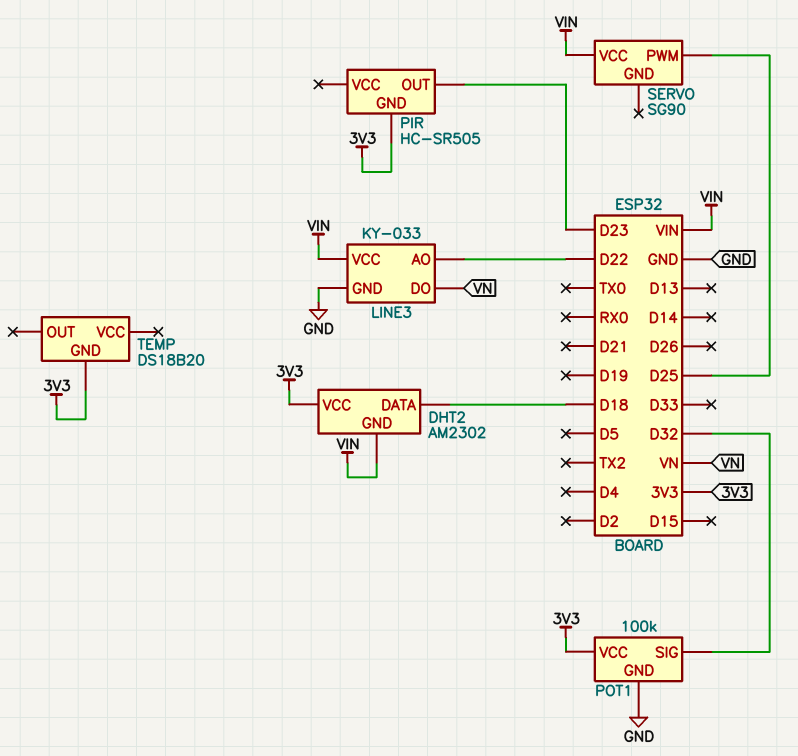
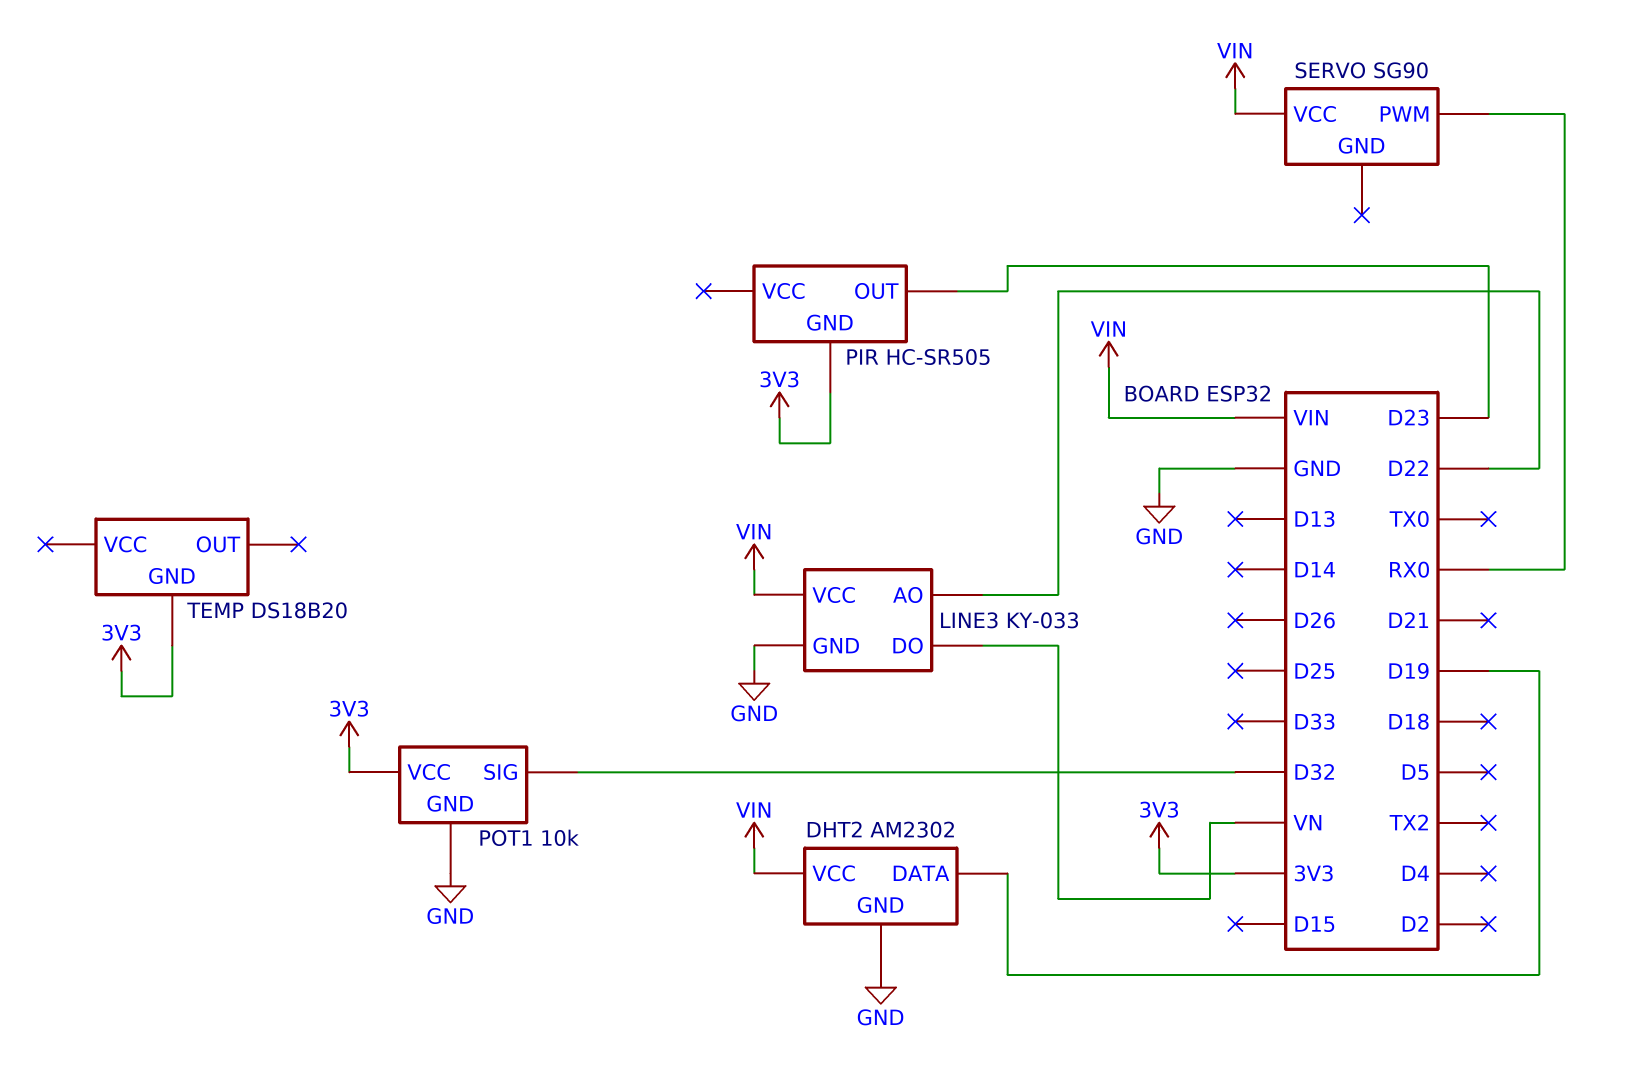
DHT2 pin DATA: D18 -> D19
DHT2 pin GND: VIN -> GND
DHT2 pin VCC: 3V3 -> VIN
POT1: 100k -> 10k
SERVO pin PWM: D25 -> RX0

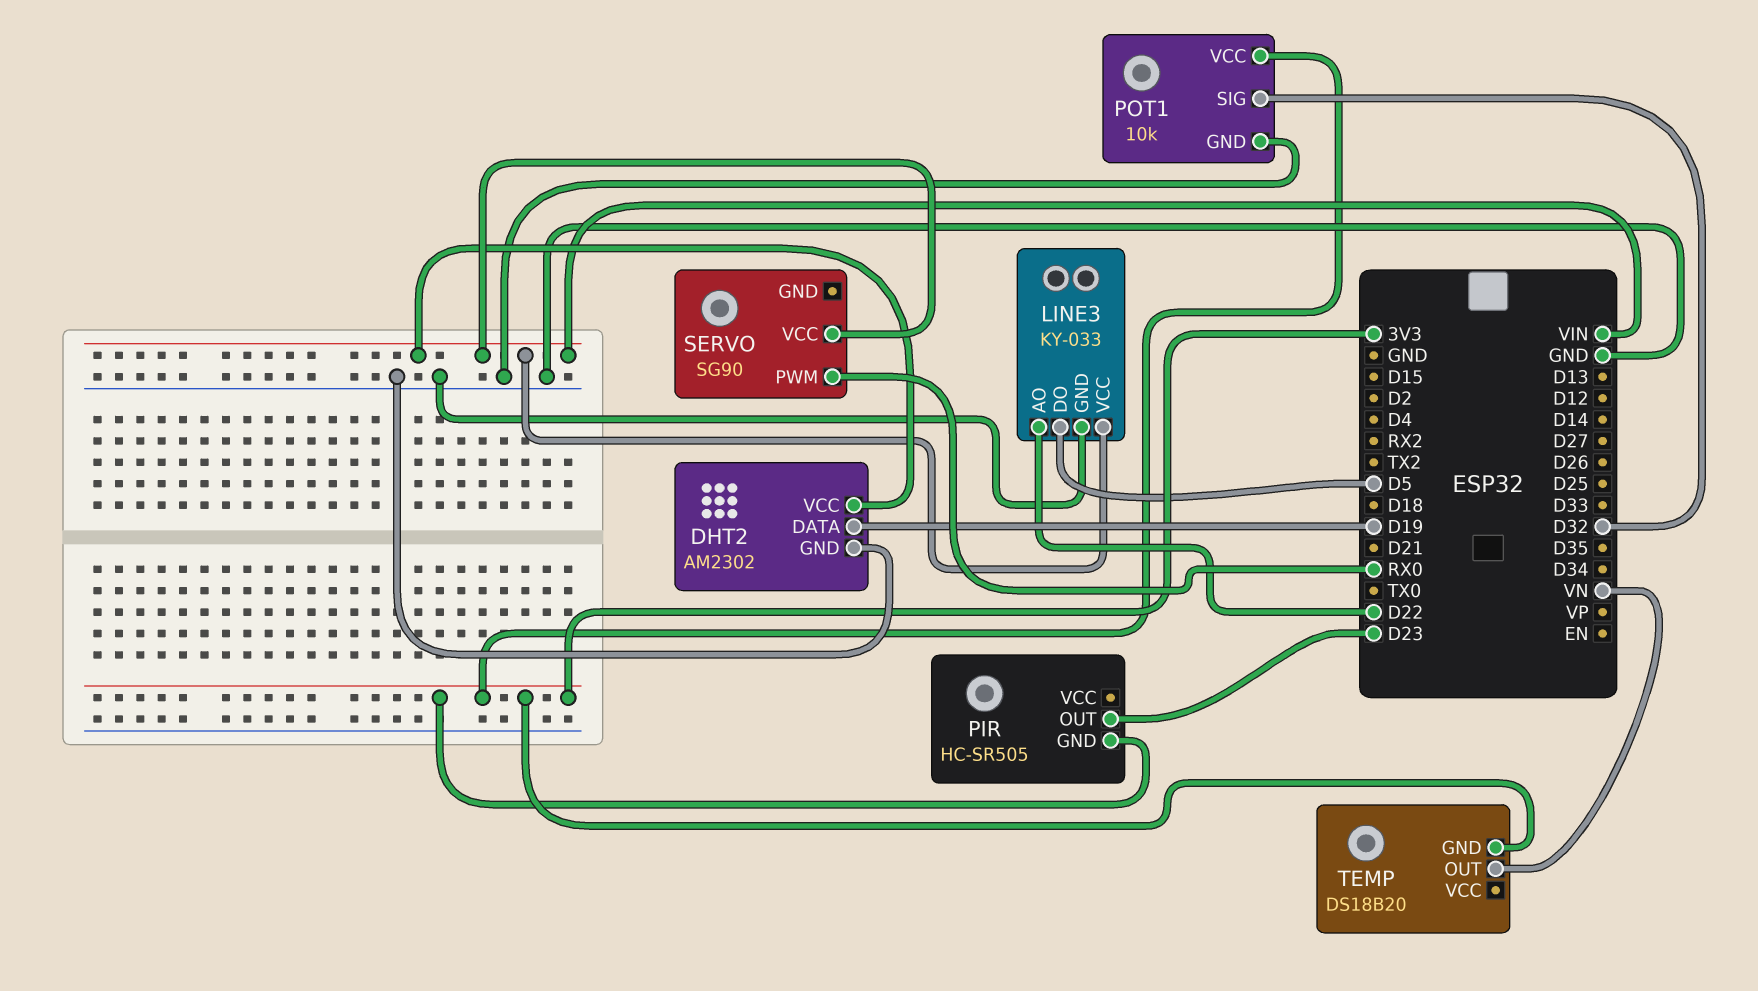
LINE3 pin DO: VN -> D5
TEMP pin OUT: none -> VN

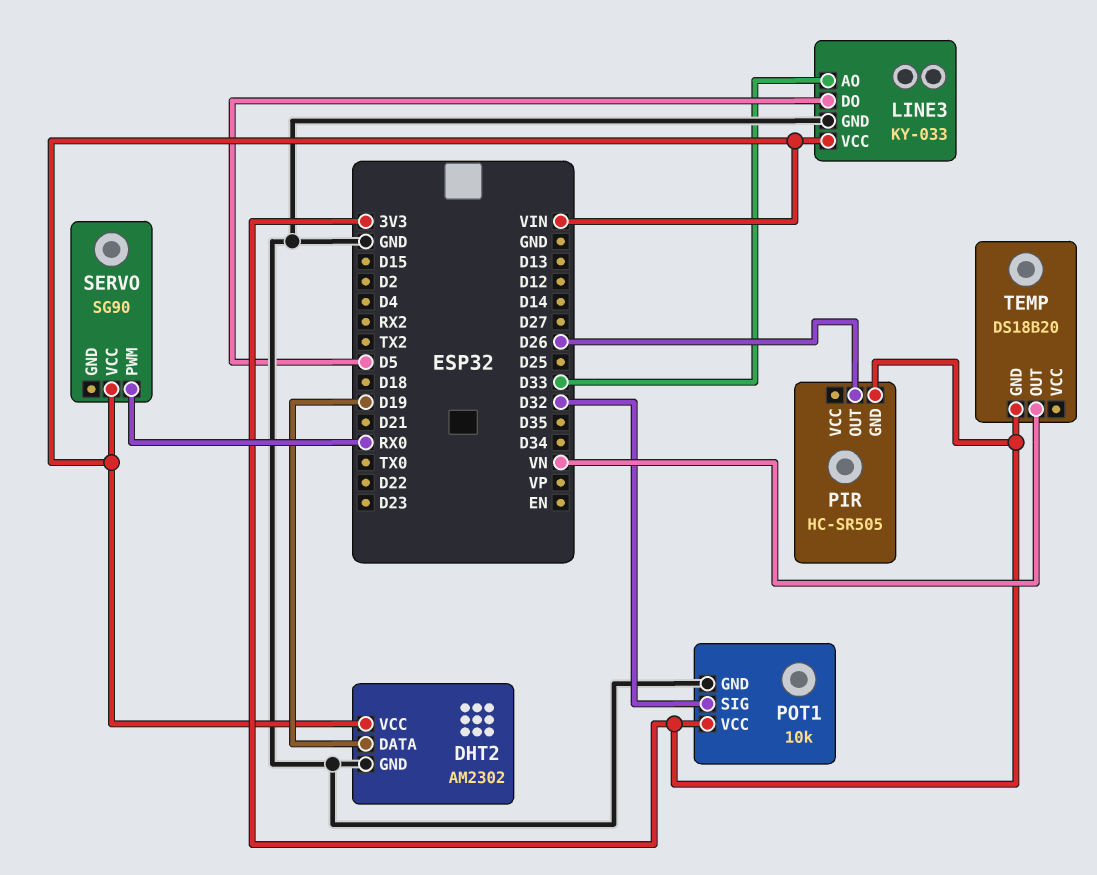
LINE3 pin AO: D22 -> D33
PIR pin OUT: D23 -> D26

